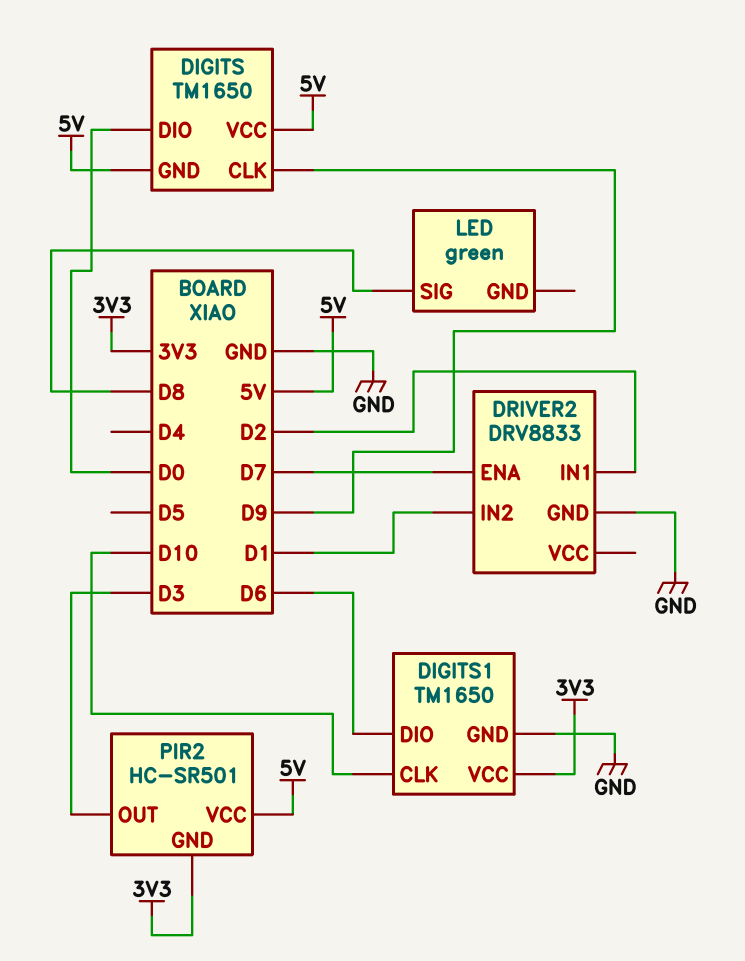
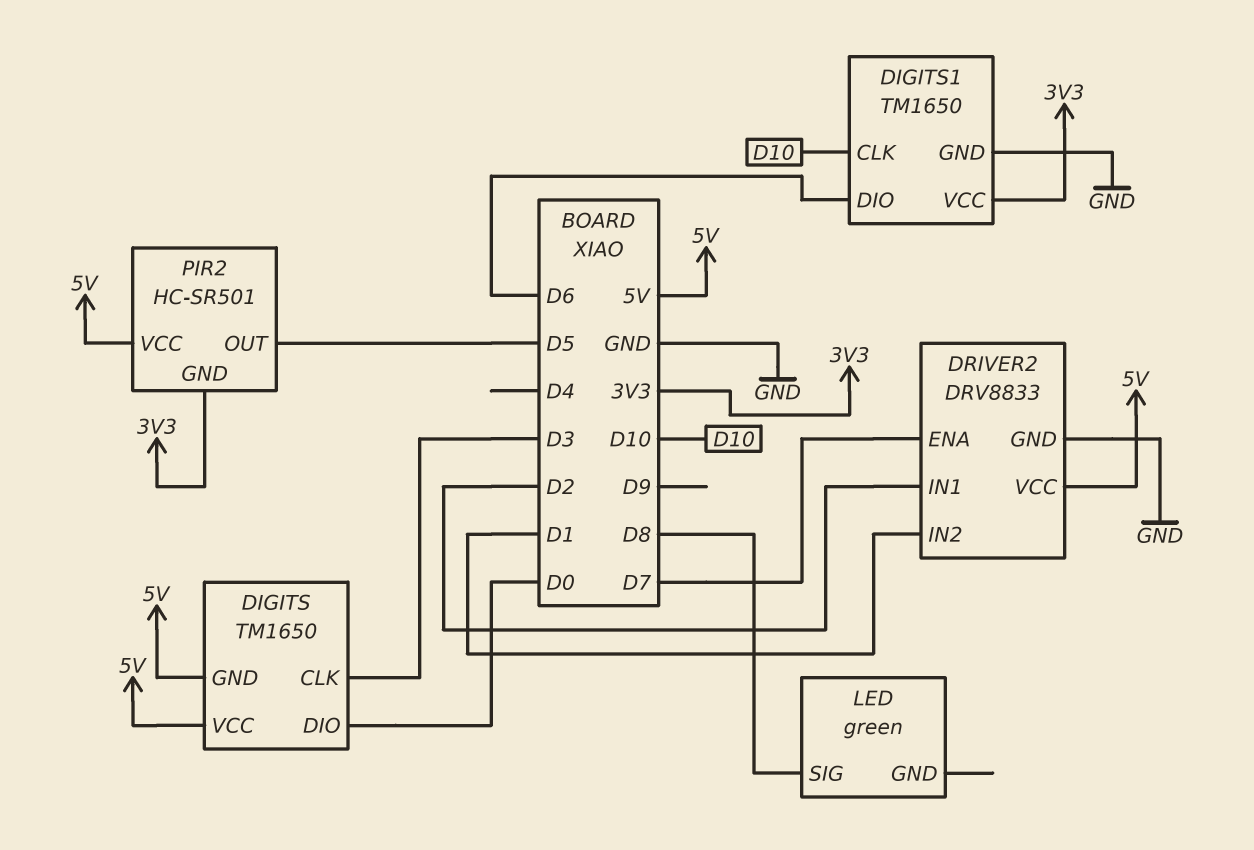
DIGITS pin CLK: D9 -> D3
DRIVER2 pin VCC: none -> 5V
PIR2 pin OUT: D3 -> D5

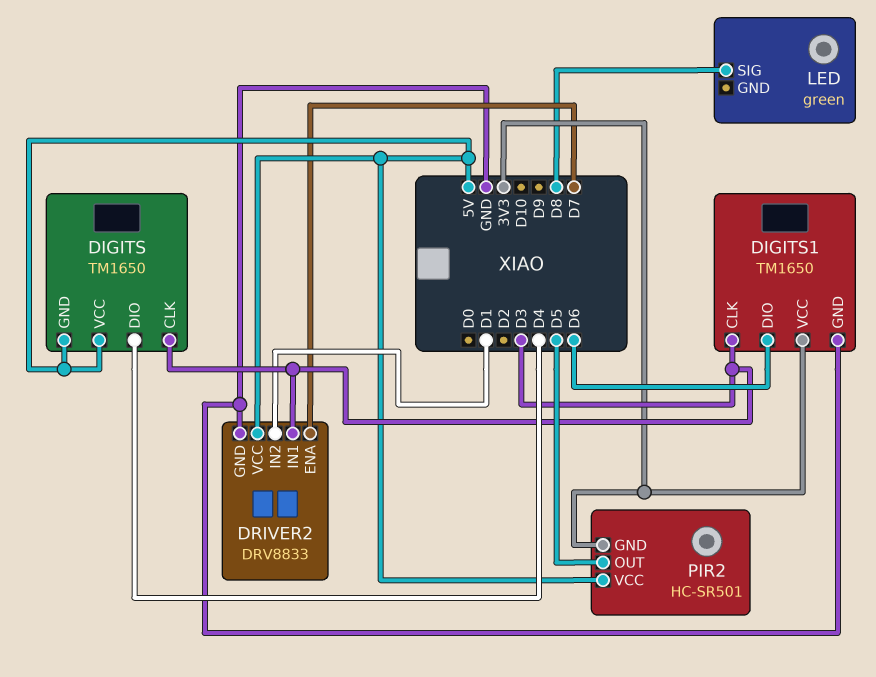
DIGITS pin DIO: D0 -> D4
DIGITS1 pin CLK: D10 -> D3
DRIVER2 pin IN1: D2 -> D3

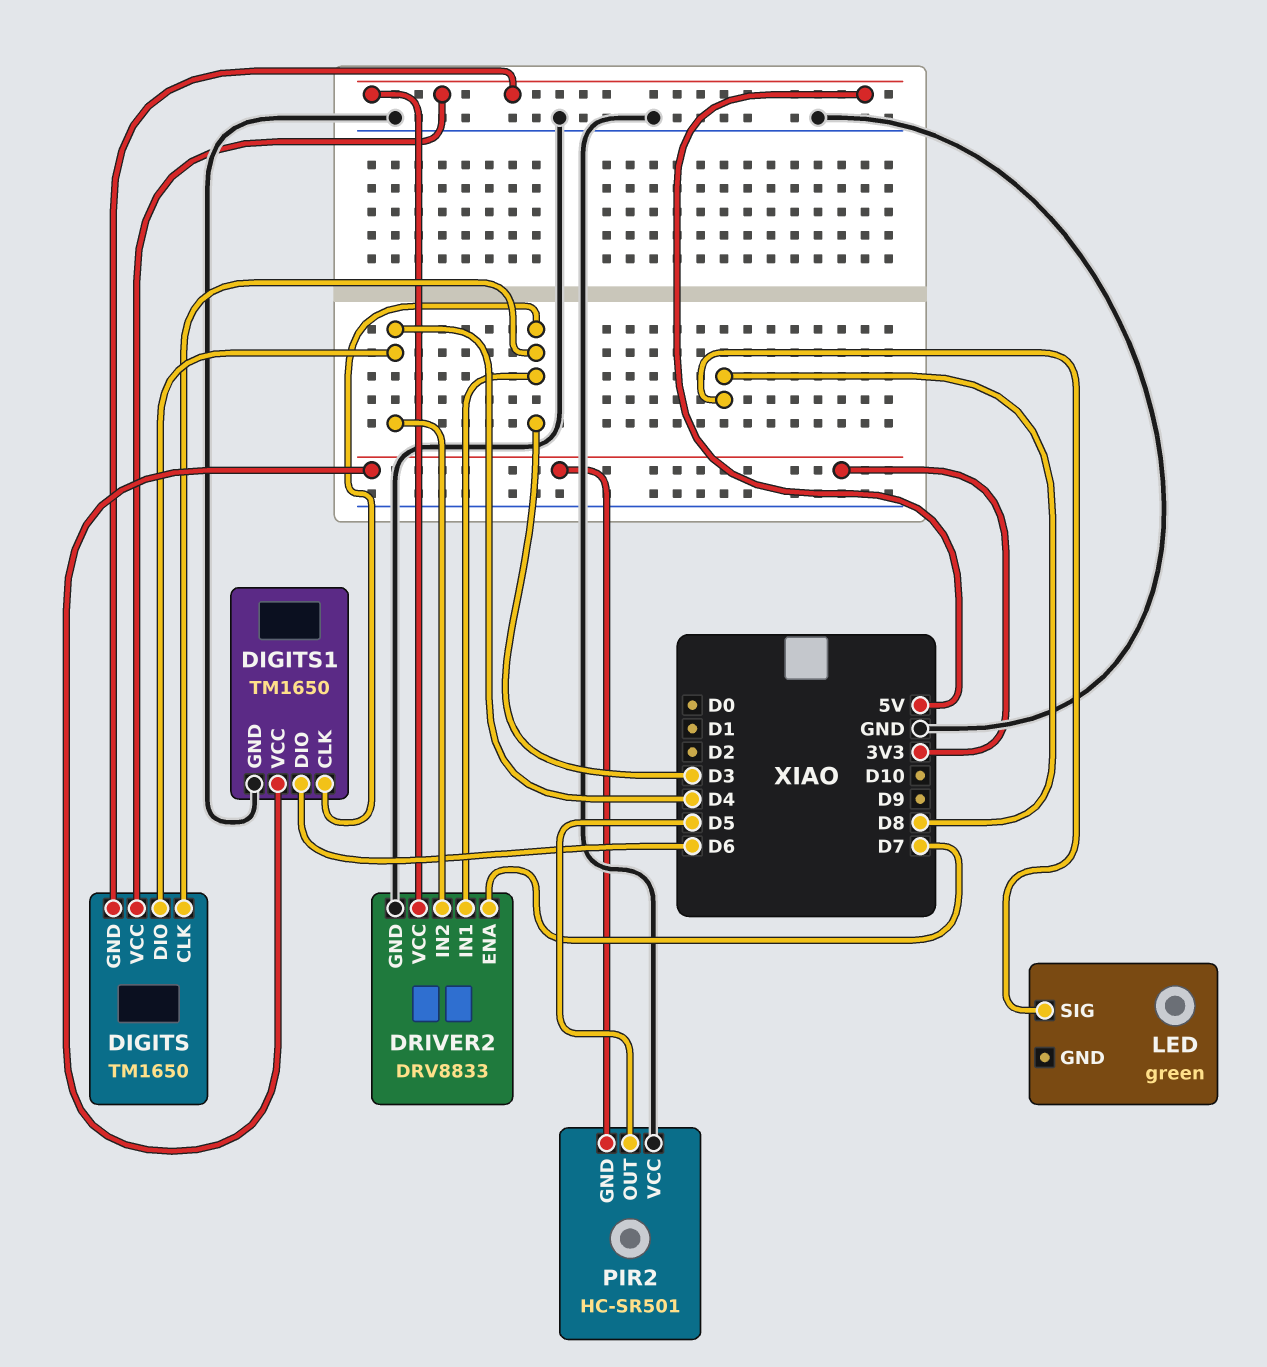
DRIVER2 pin IN2: D1 -> D4
PIR2 pin VCC: 5V -> GND

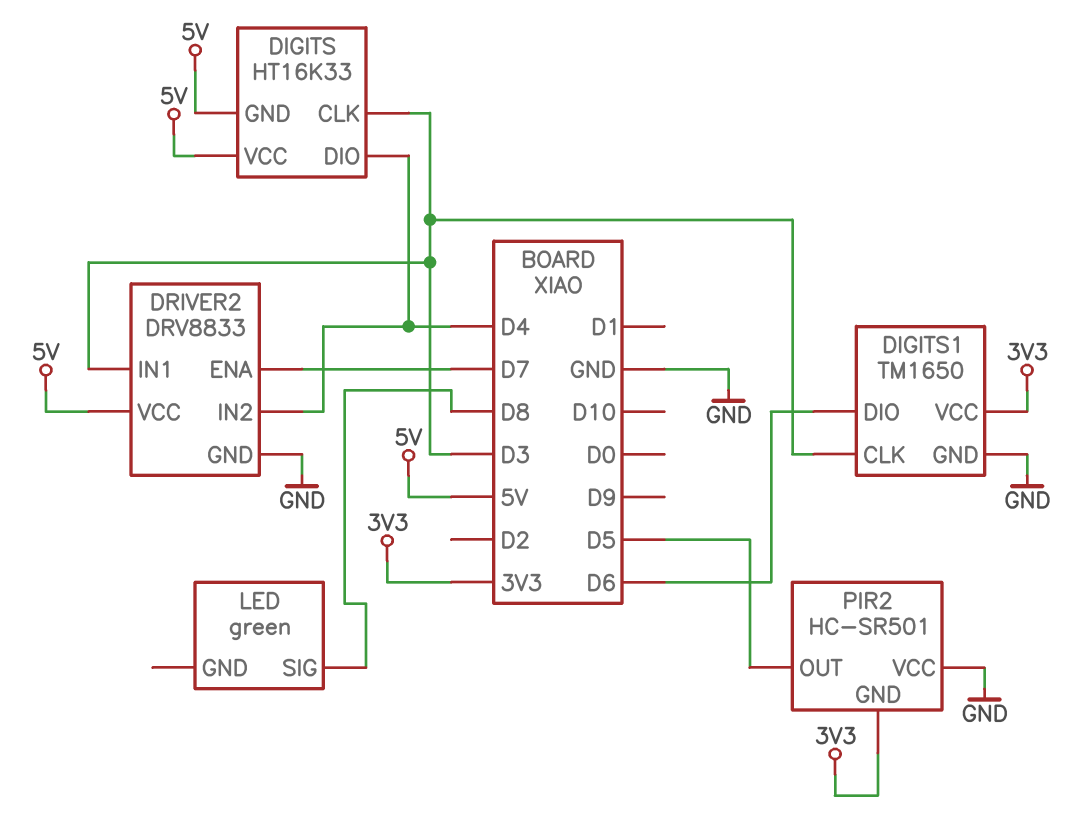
DIGITS: TM1650 -> HT16K33

